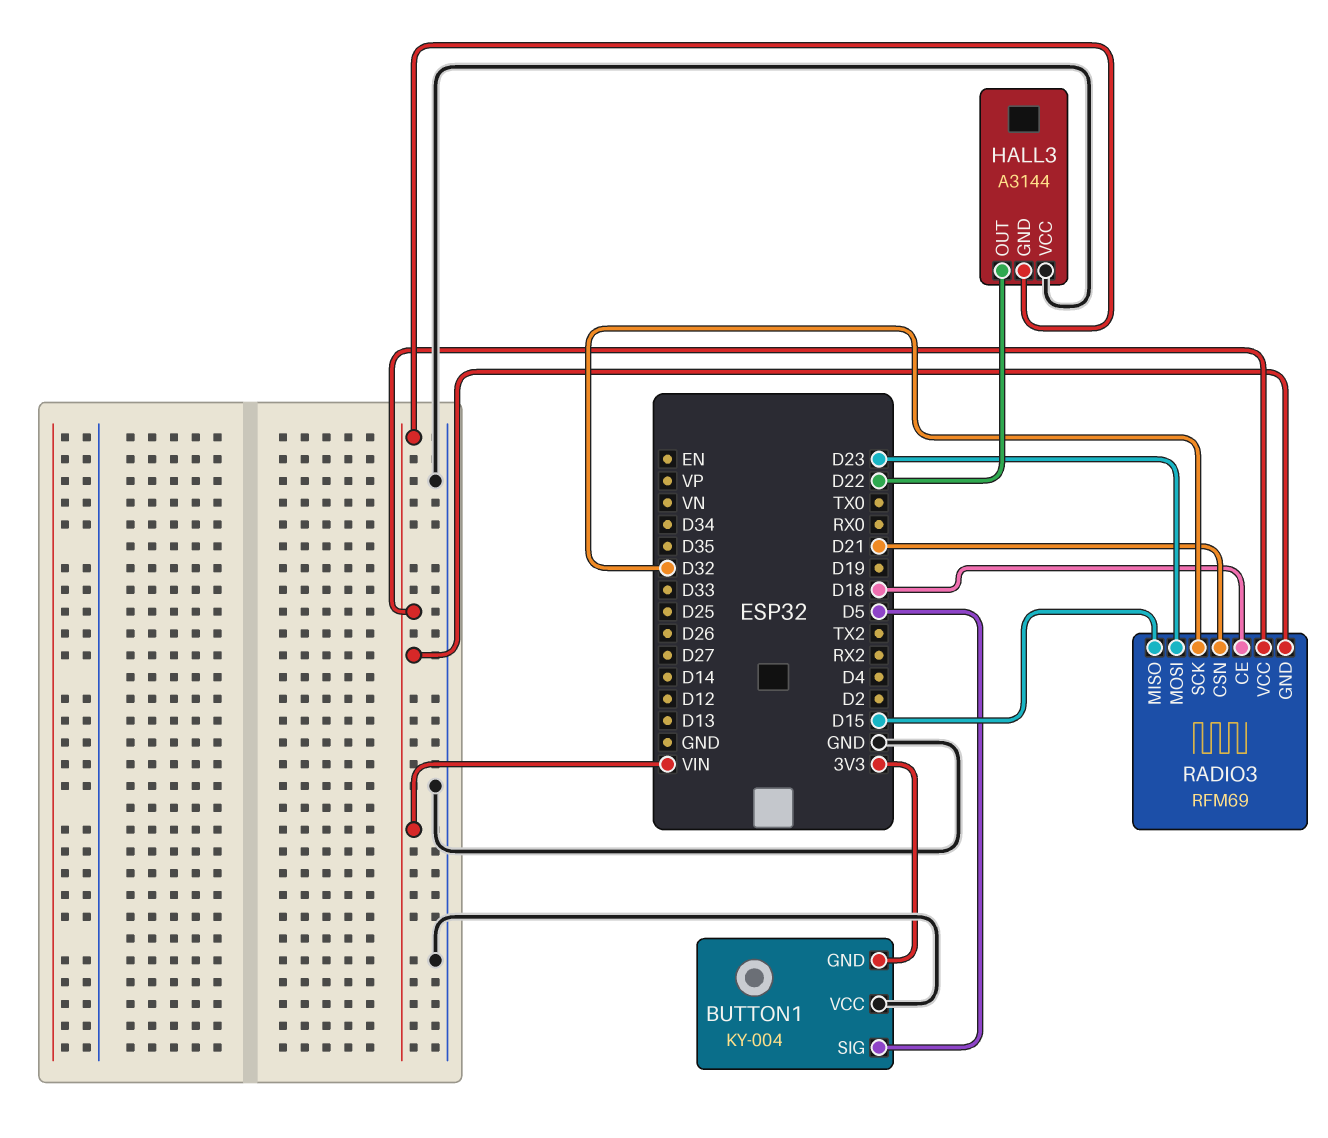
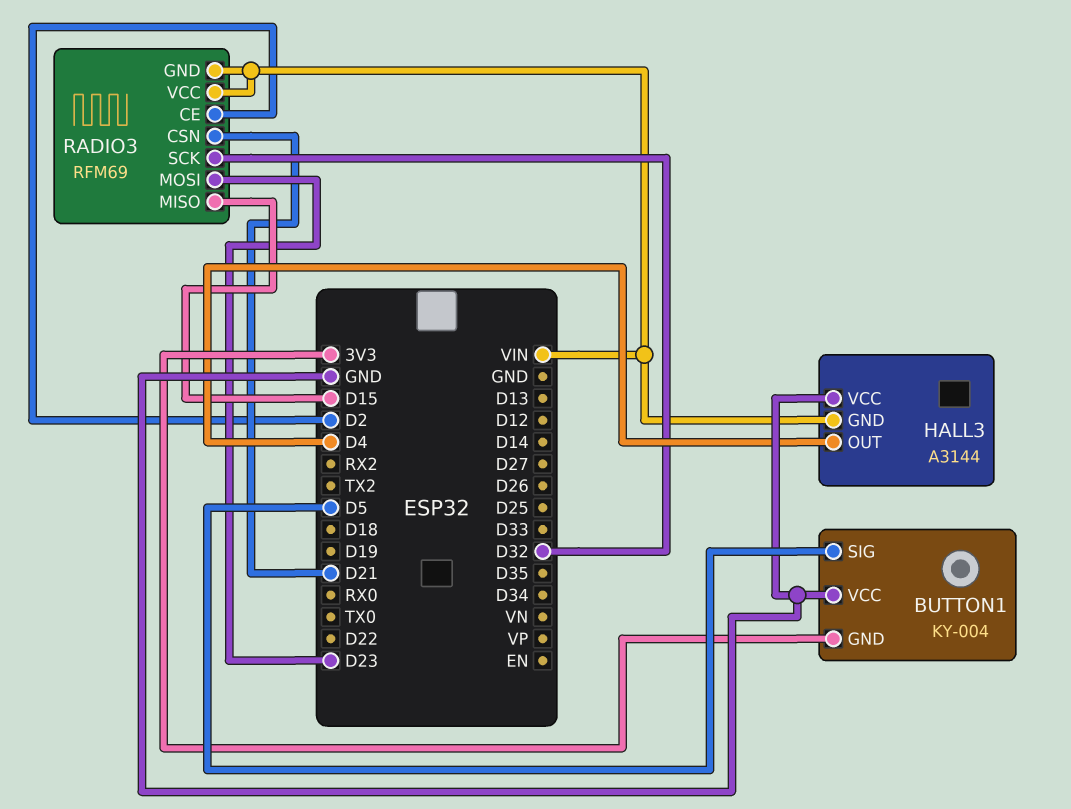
HALL3 pin OUT: D22 -> D4
RADIO3 pin CE: D18 -> D2

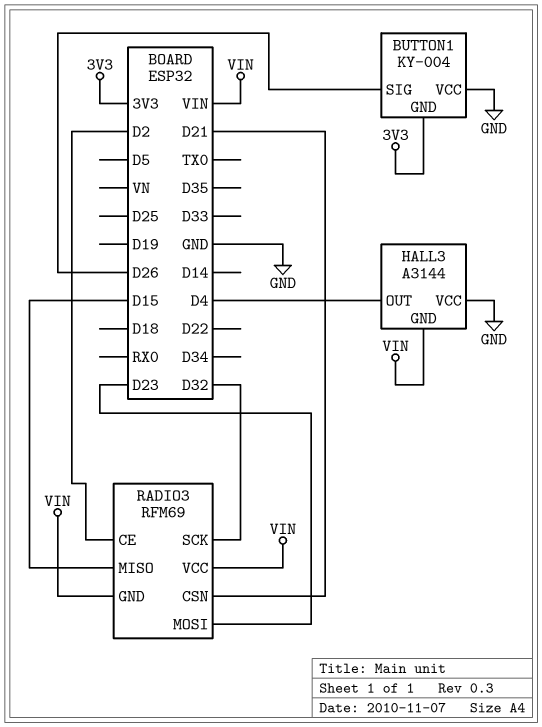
BUTTON1 pin SIG: D5 -> D26

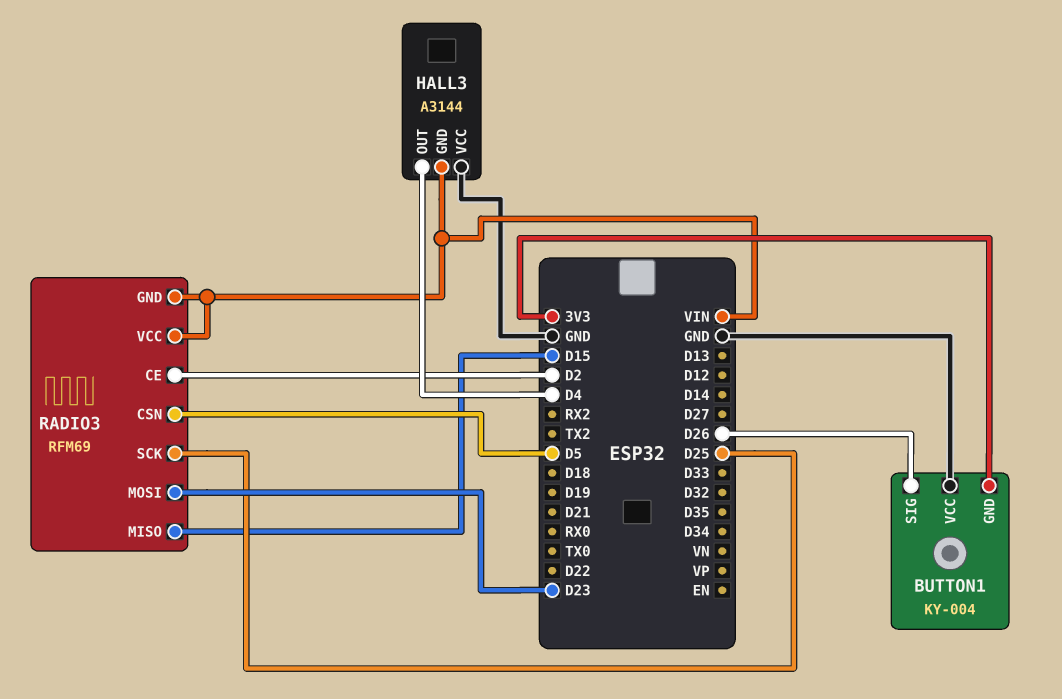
RADIO3 pin CSN: D21 -> D5
RADIO3 pin SCK: D32 -> D25

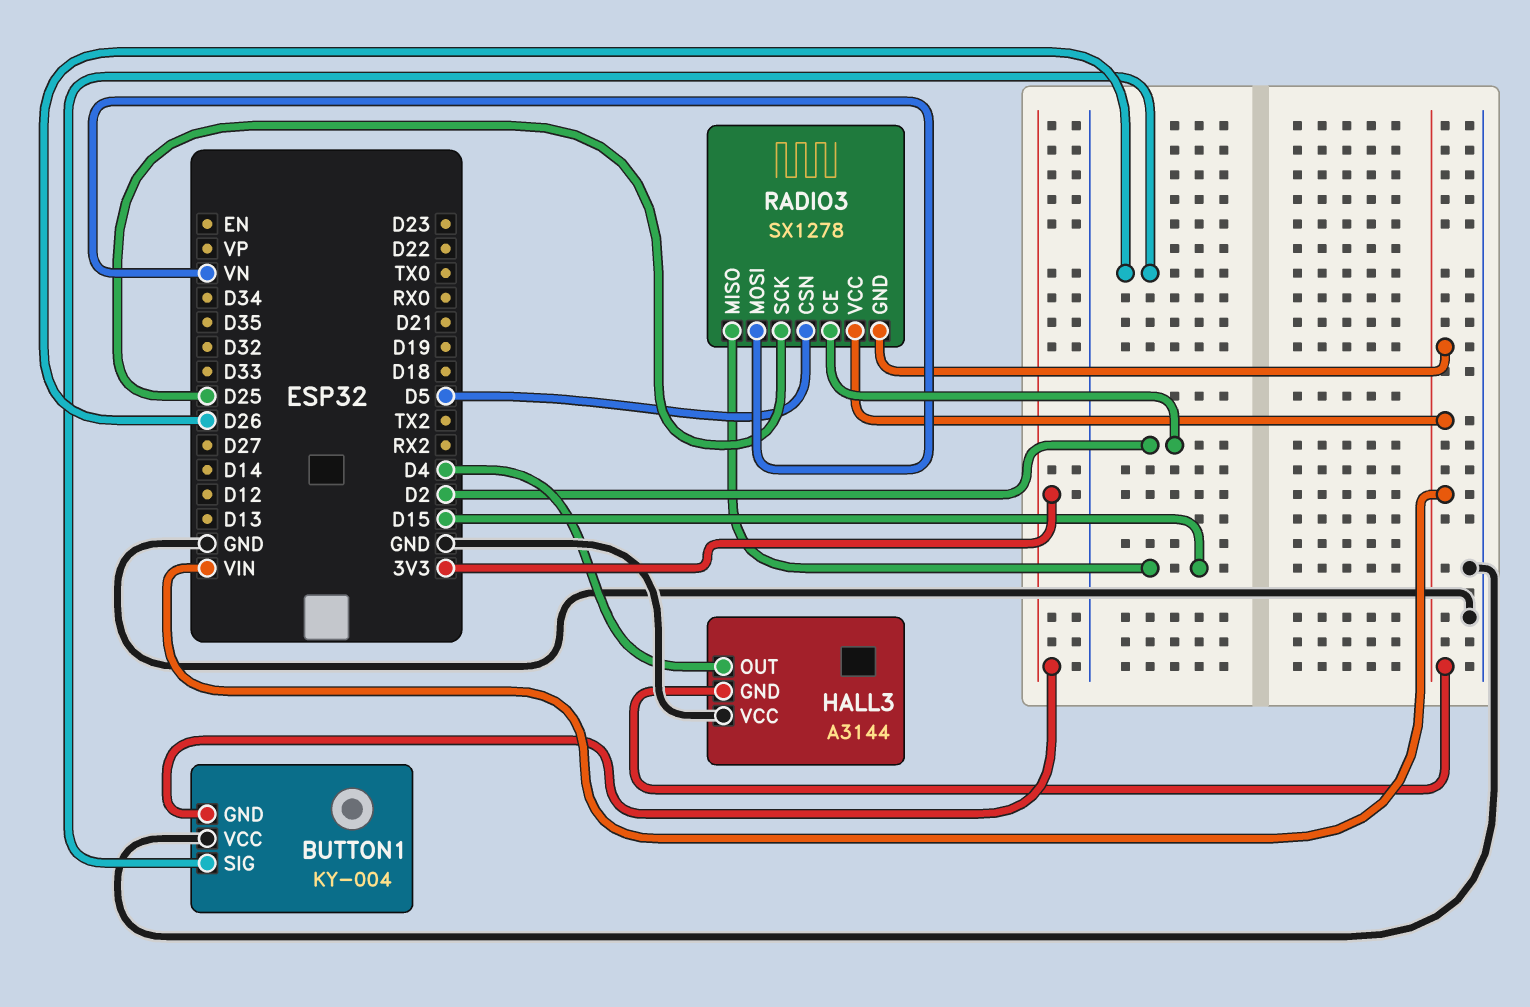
RADIO3: RFM69 -> SX1278
RADIO3 pin MOSI: D23 -> VN

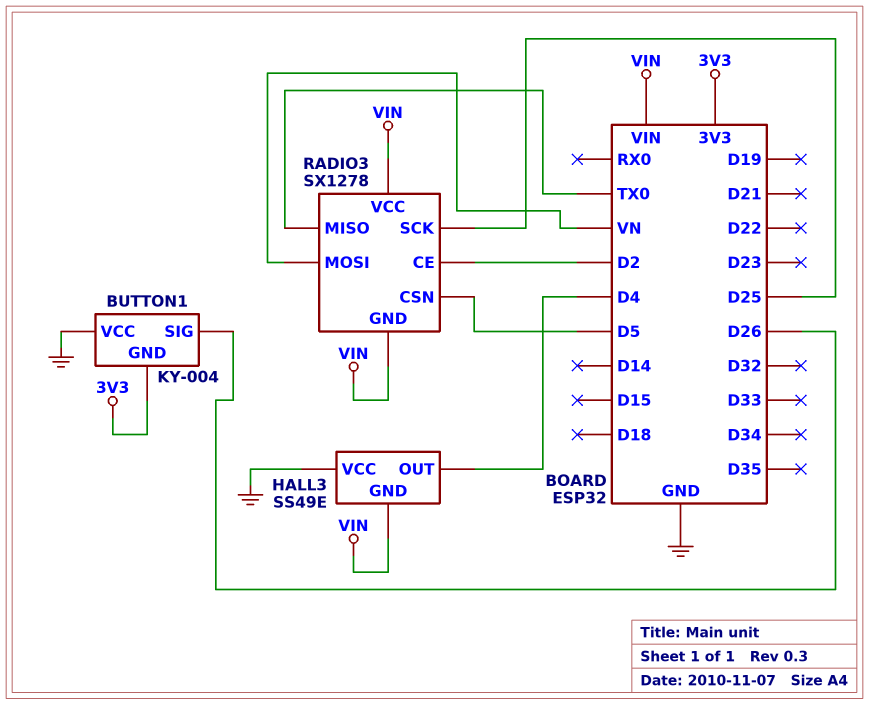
HALL3: A3144 -> SS49E
RADIO3 pin MISO: D15 -> TX0

